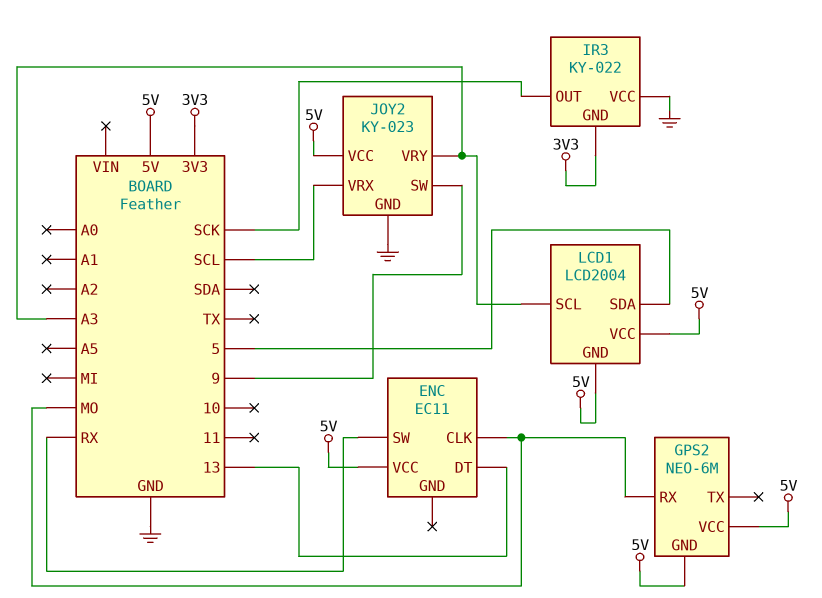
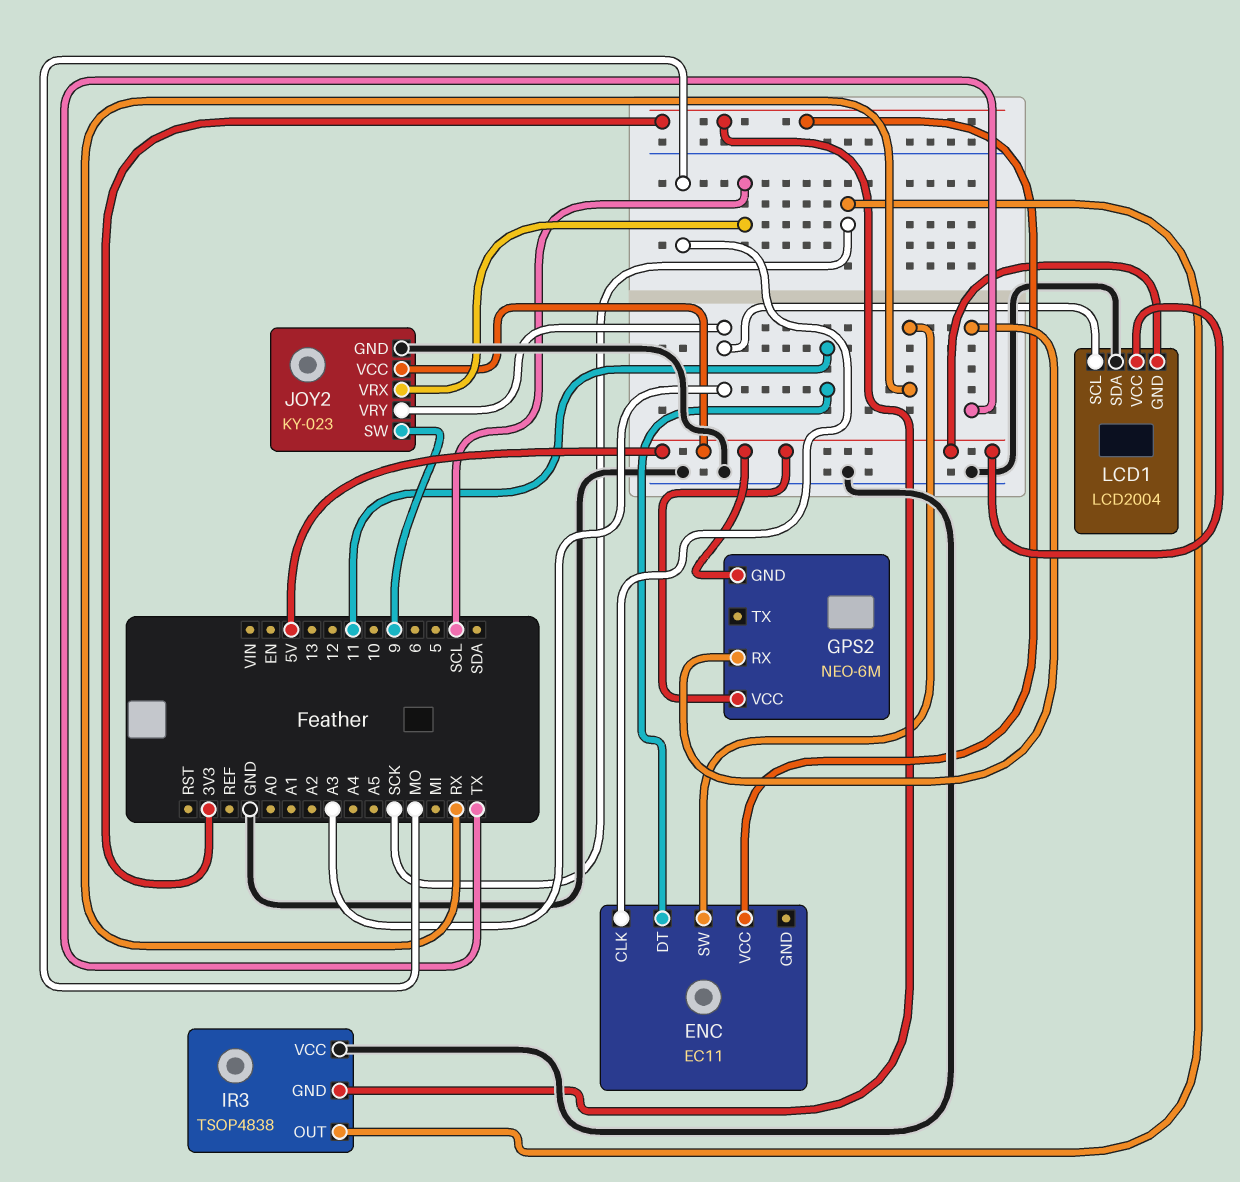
ENC pin DT: 13 -> 11
ENC pin VCC: 5V -> 3V3
GPS2 pin RX: MO -> TX
IR3: KY-022 -> TSOP4838
LCD1 pin SDA: 5 -> GND

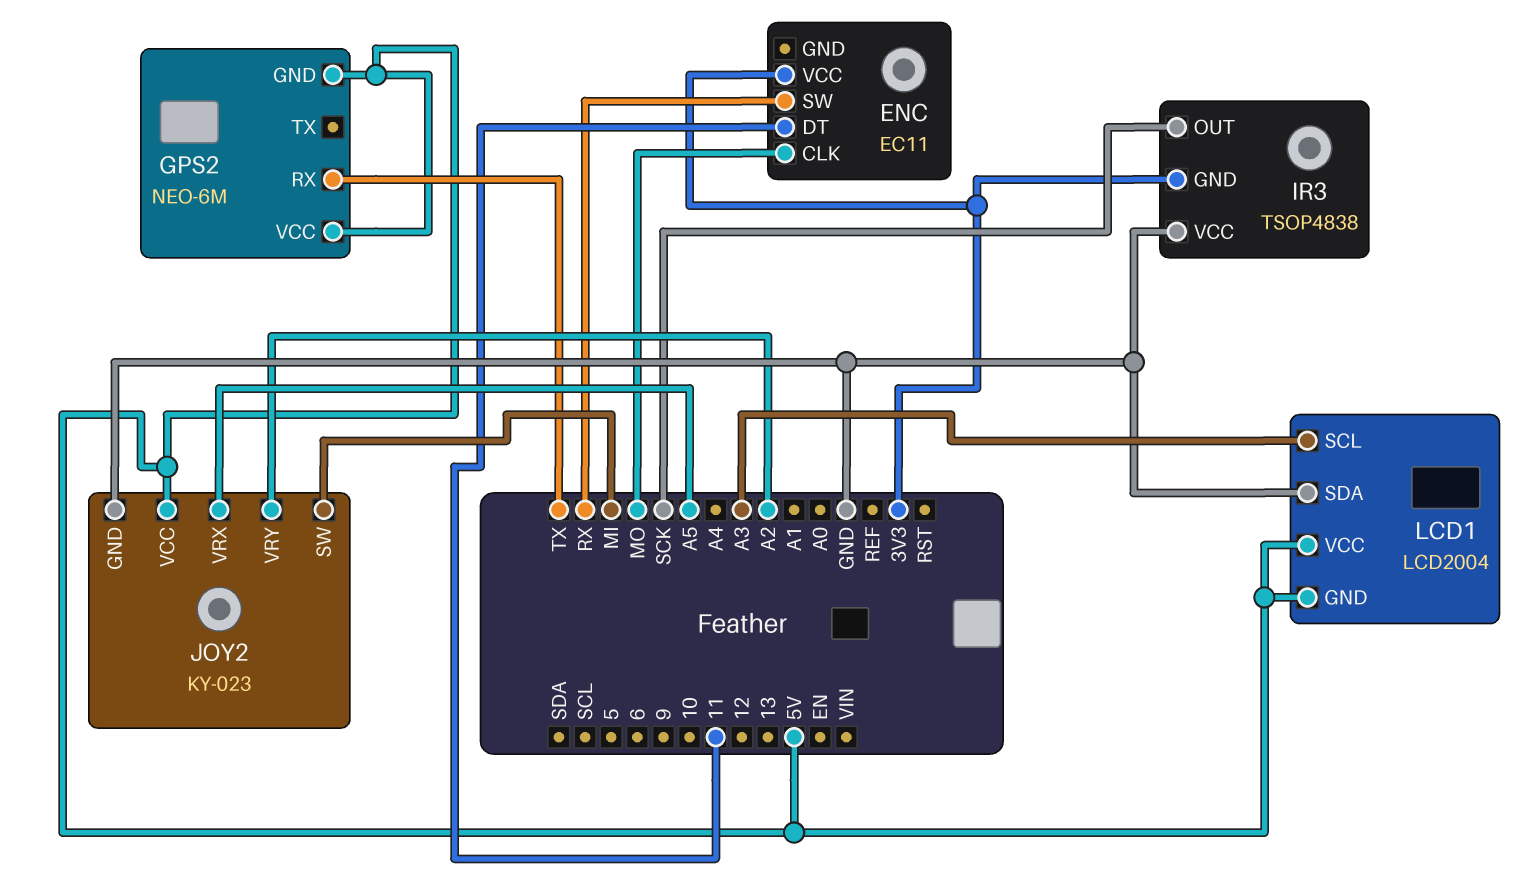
JOY2 pin SW: 9 -> MI
JOY2 pin VRX: SCL -> A5
JOY2 pin VRY: A3 -> A2

